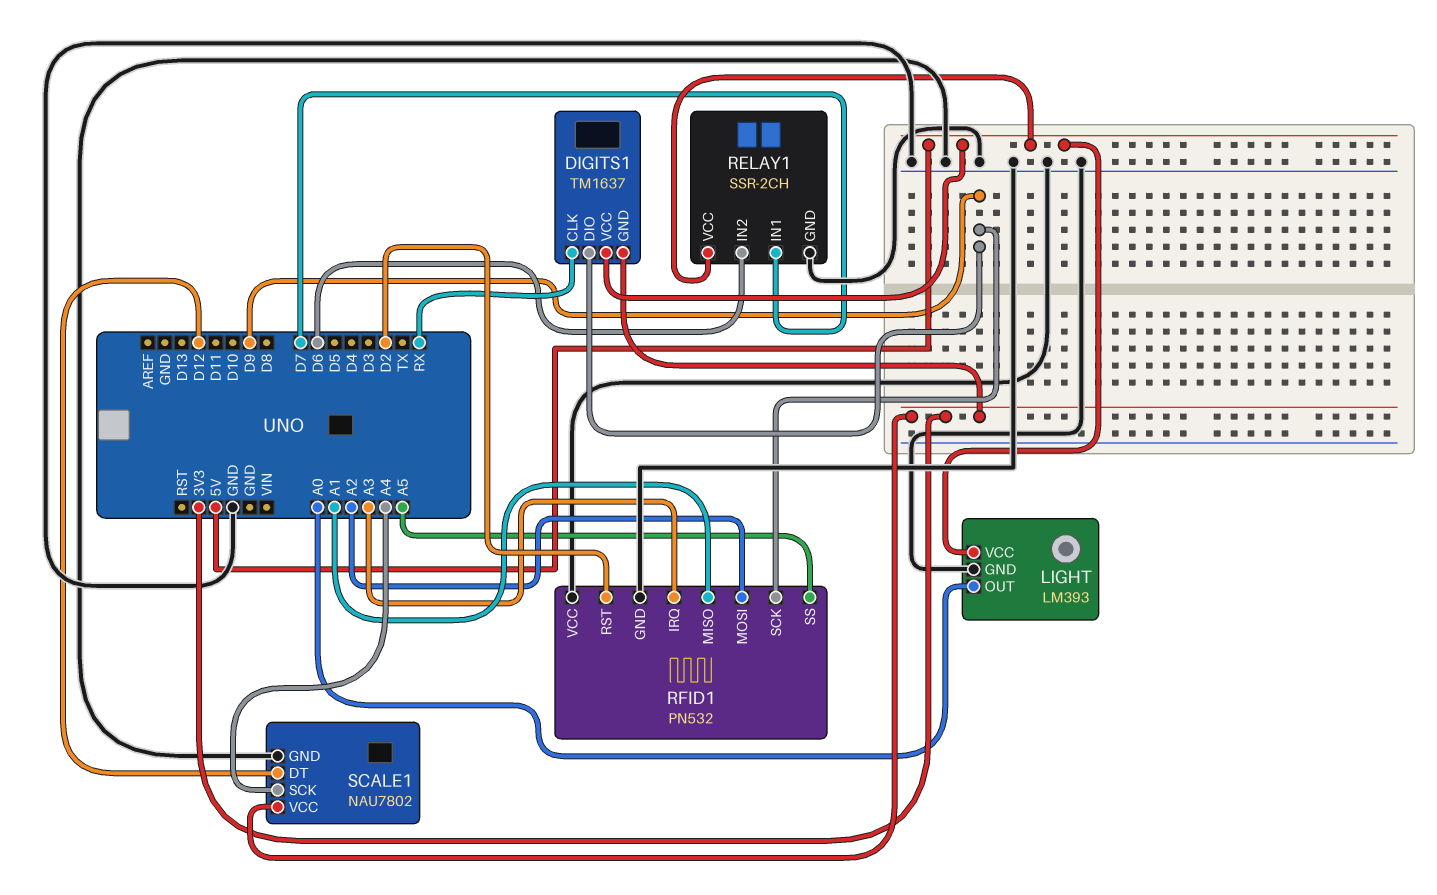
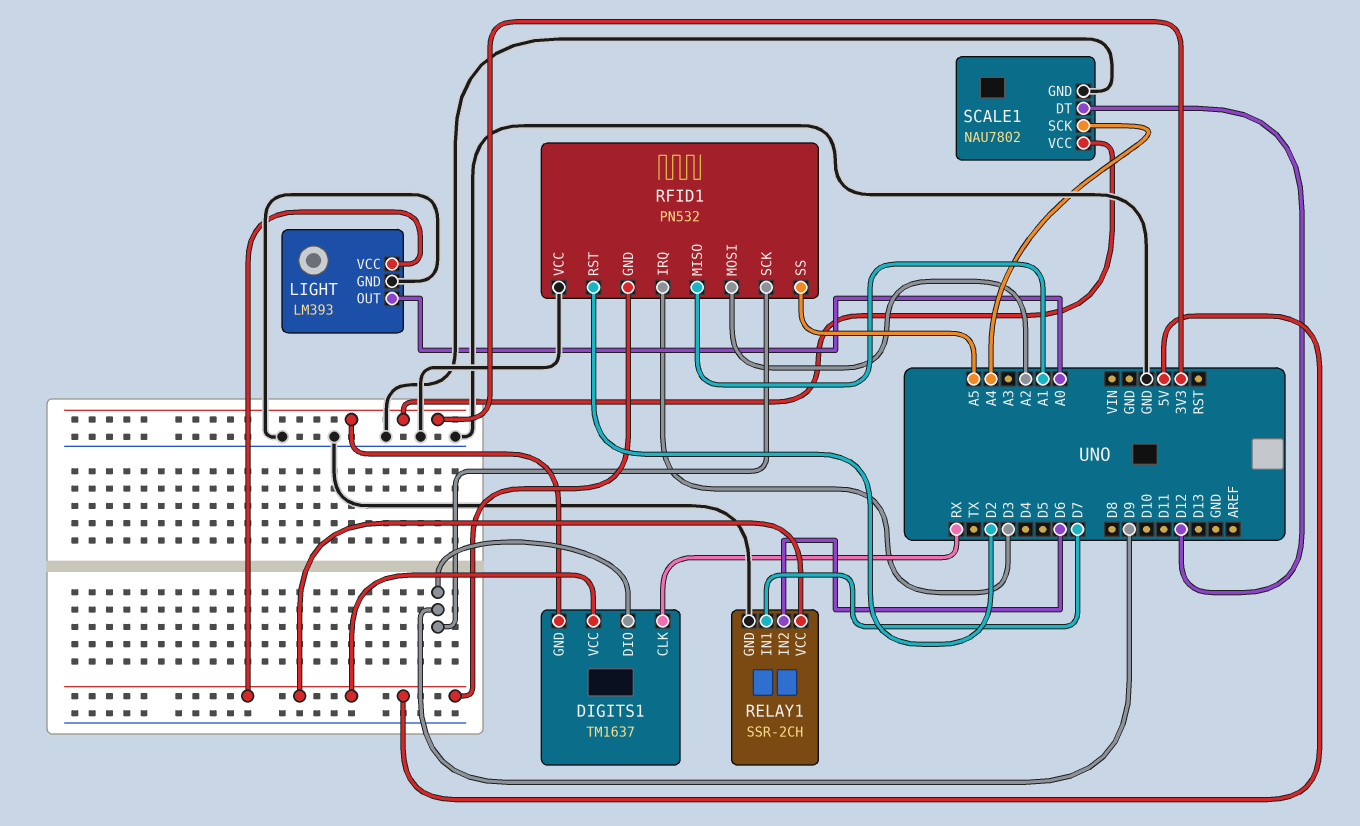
RFID1 pin GND: GND -> 5V
RFID1 pin IRQ: A3 -> D3

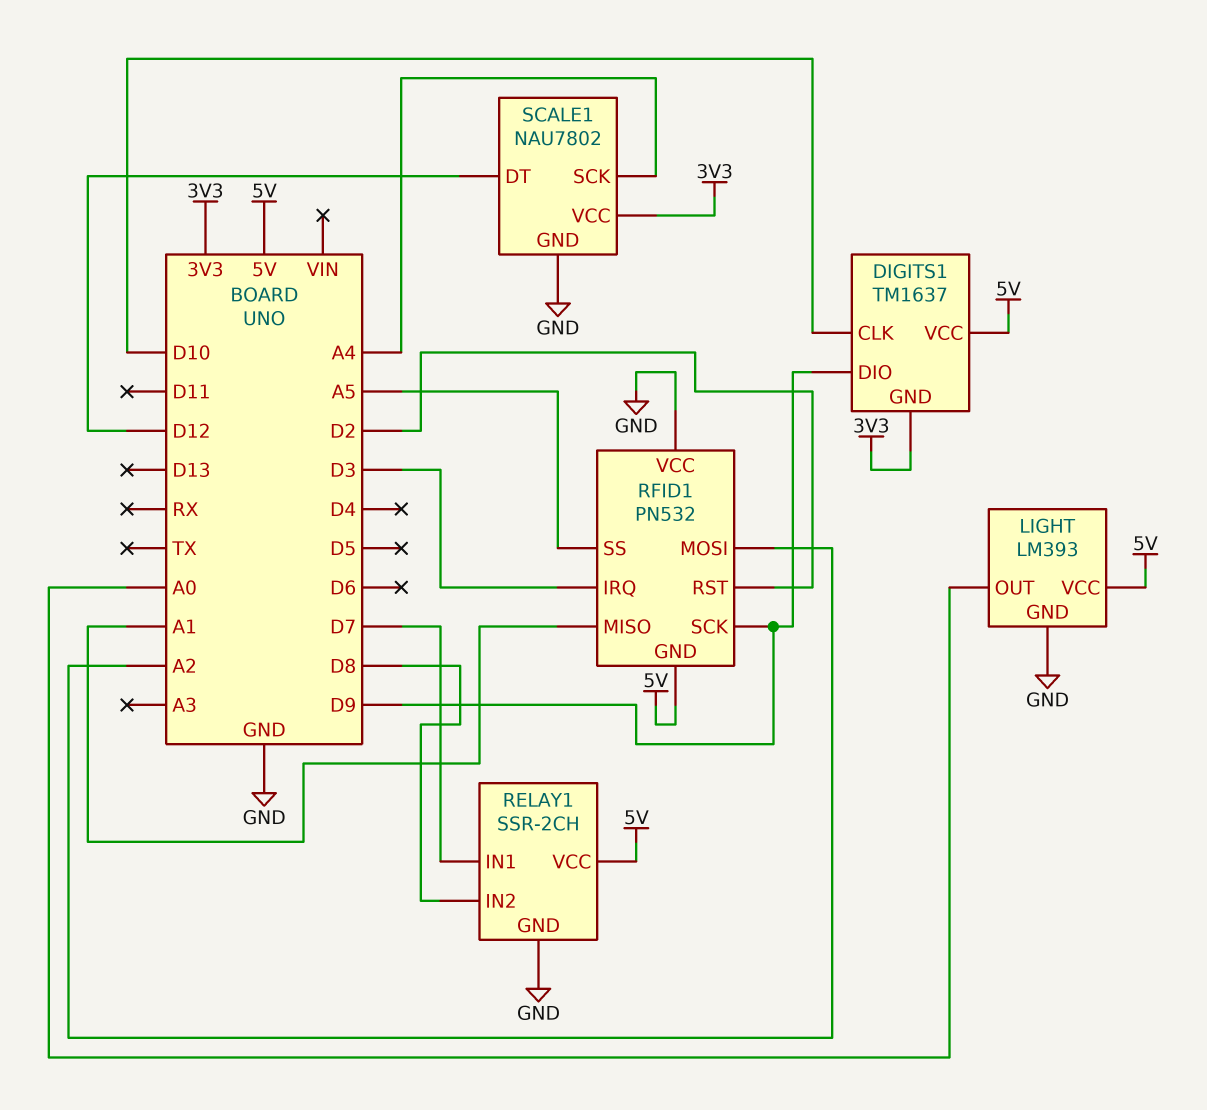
DIGITS1 pin CLK: RX -> D10
RELAY1 pin IN2: D6 -> D8

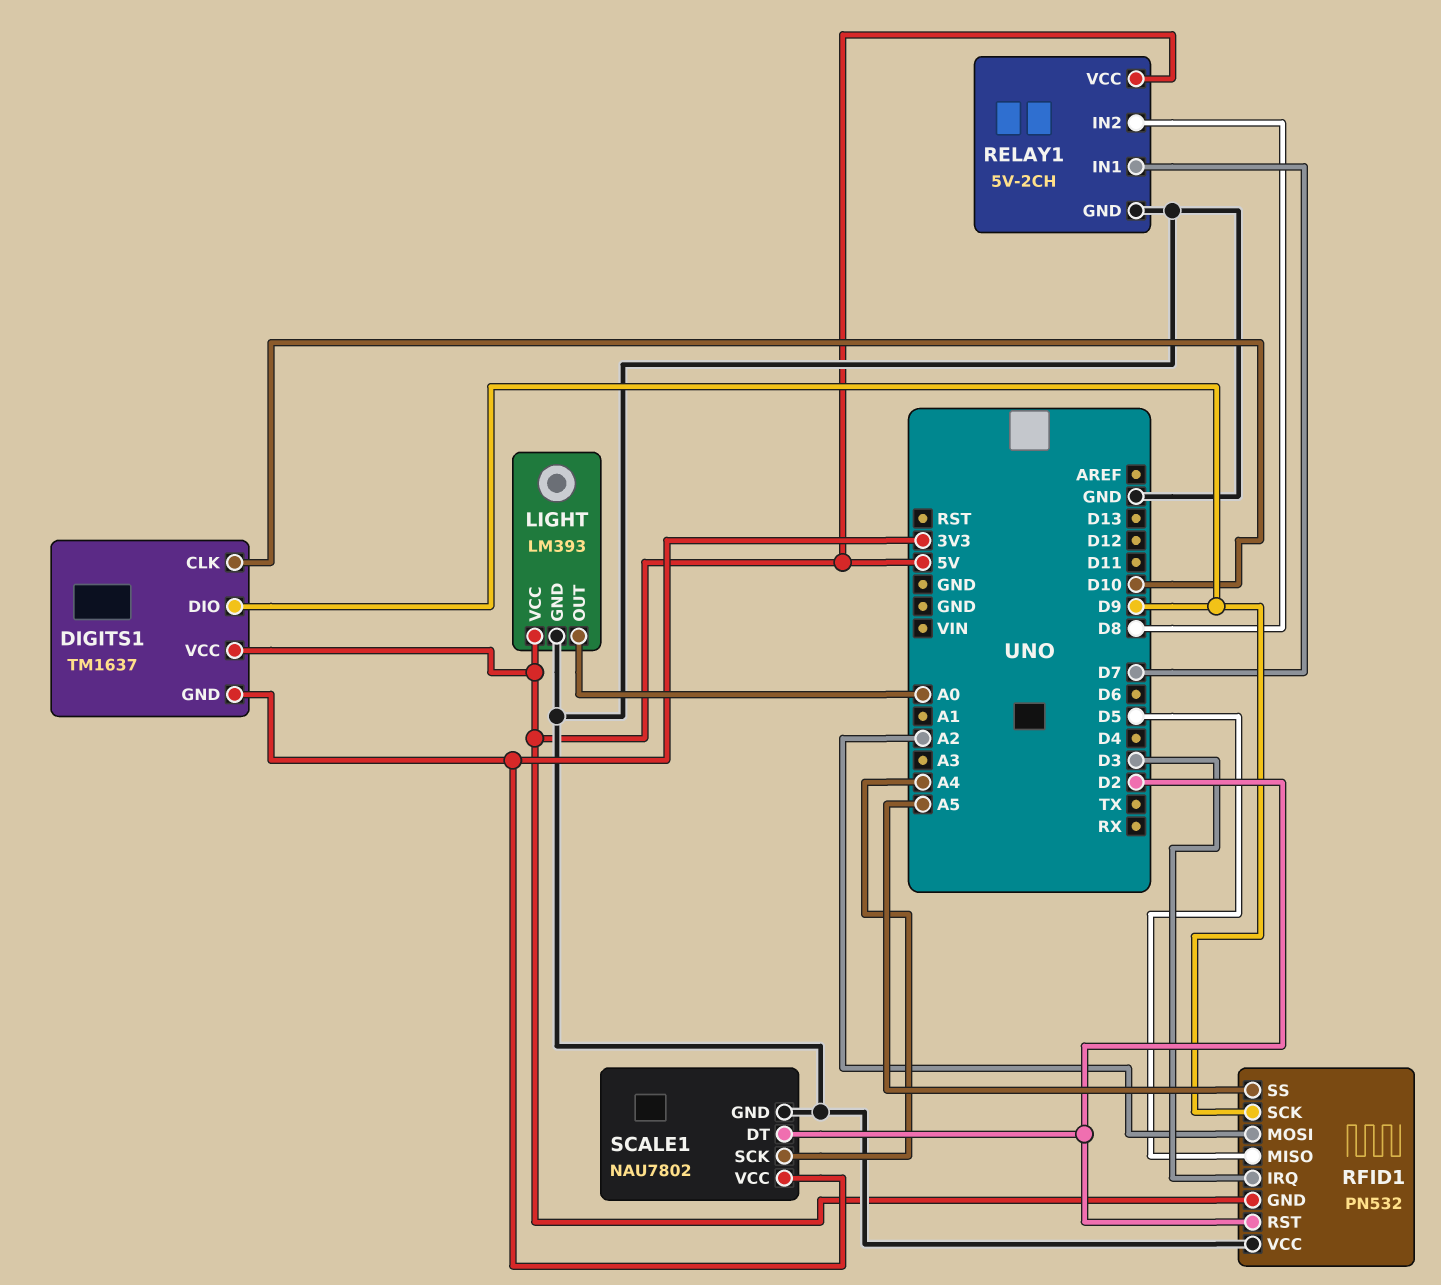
RELAY1: SSR-2CH -> 5V-2CH
RFID1 pin MISO: A1 -> D5
SCALE1 pin DT: D12 -> D2

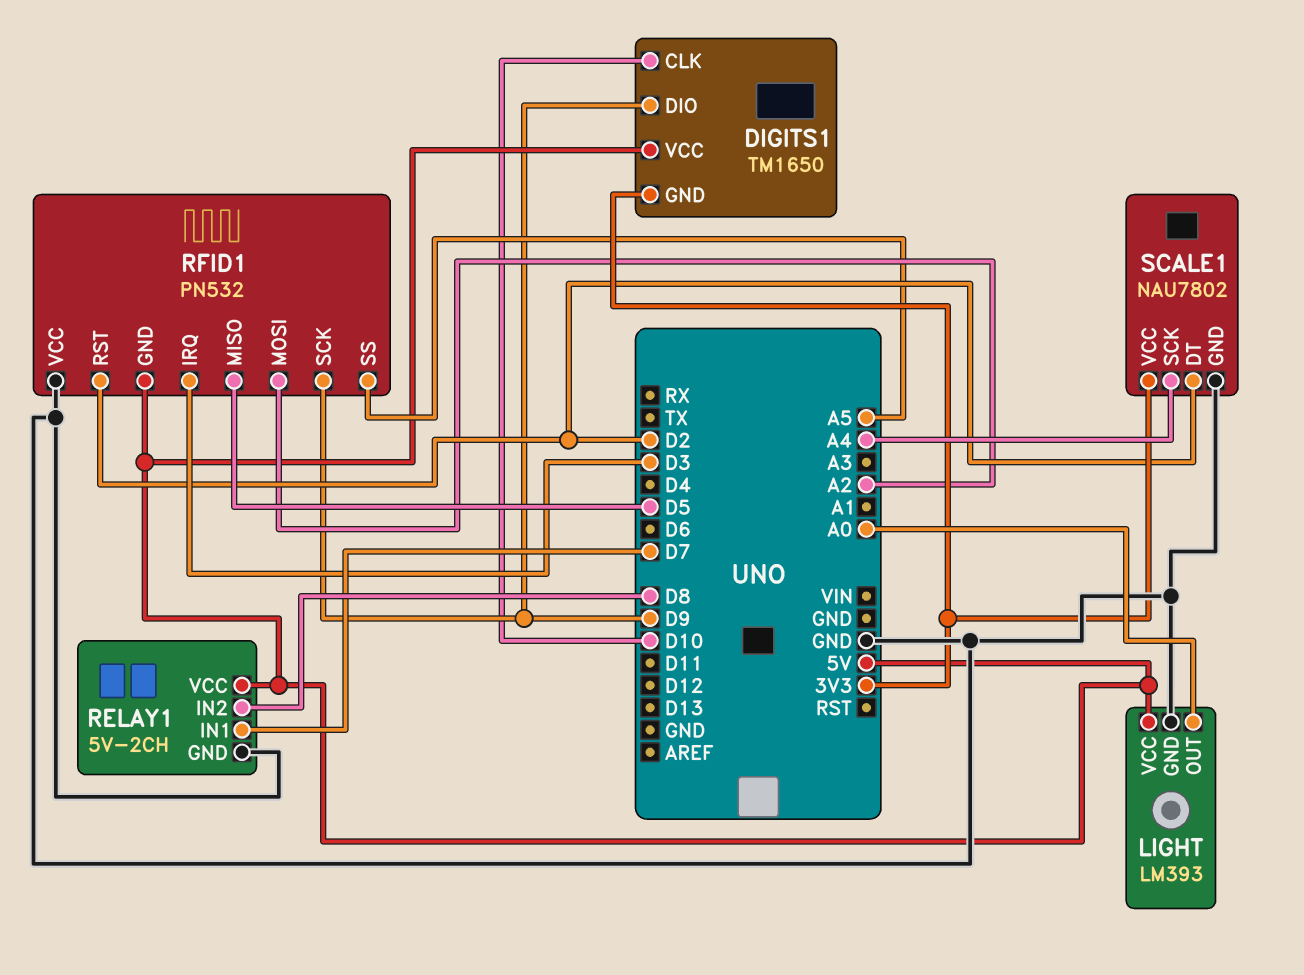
DIGITS1: TM1637 -> TM1650

